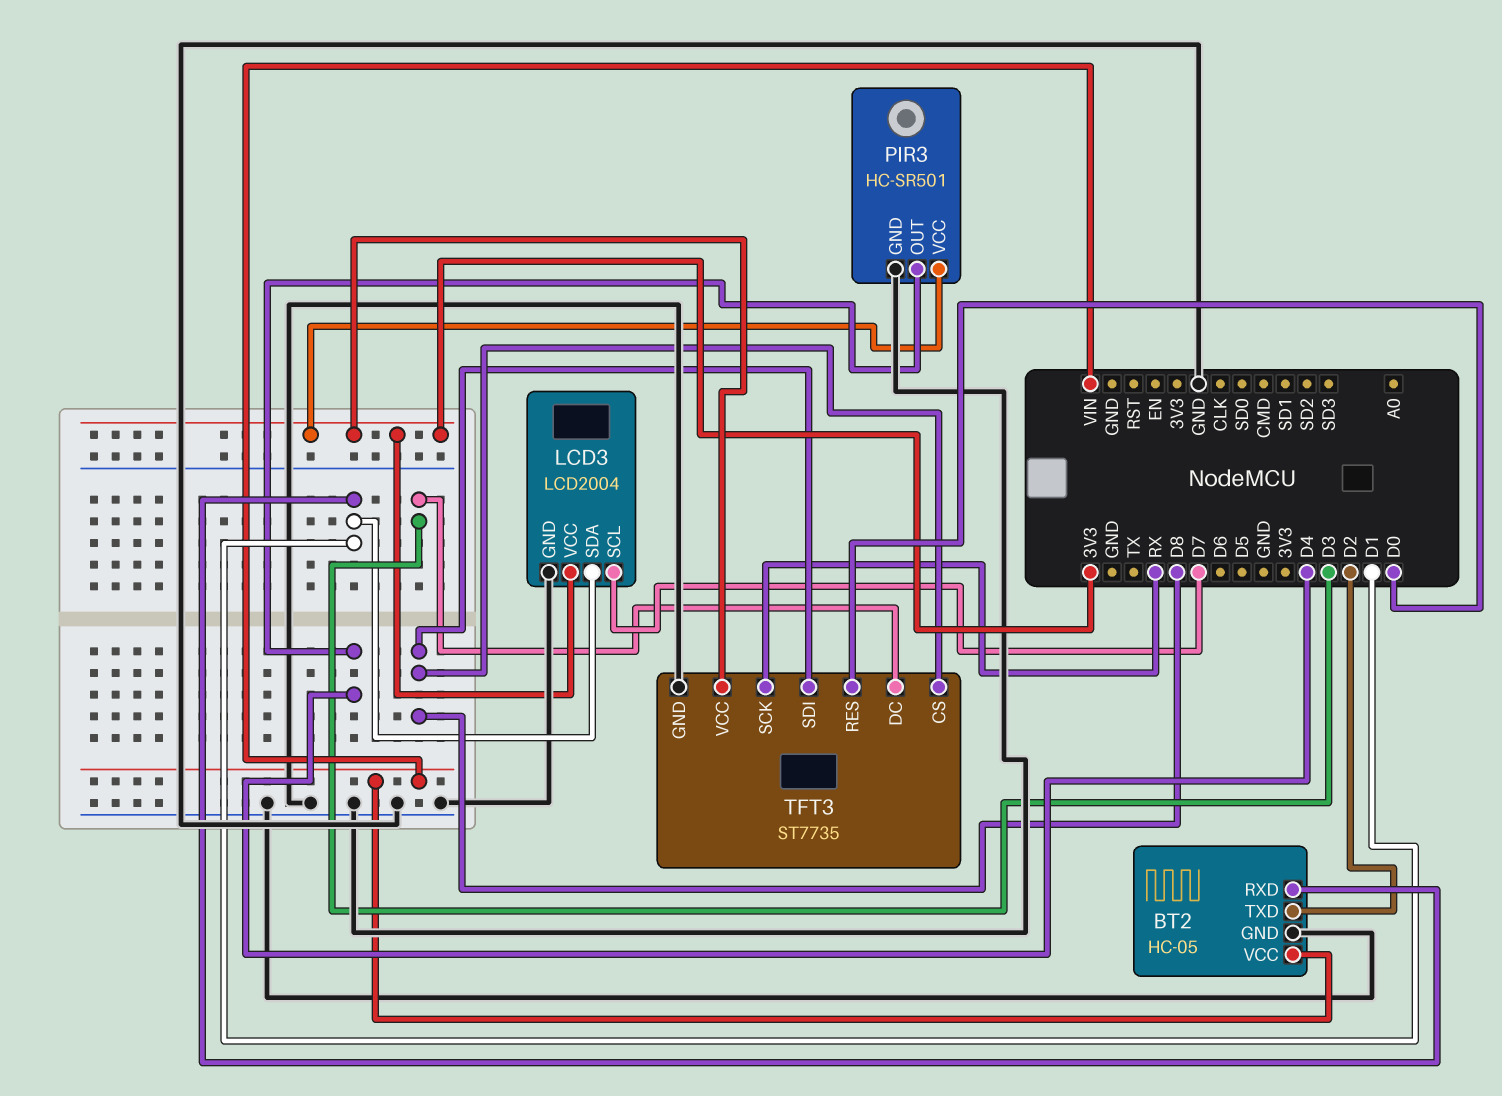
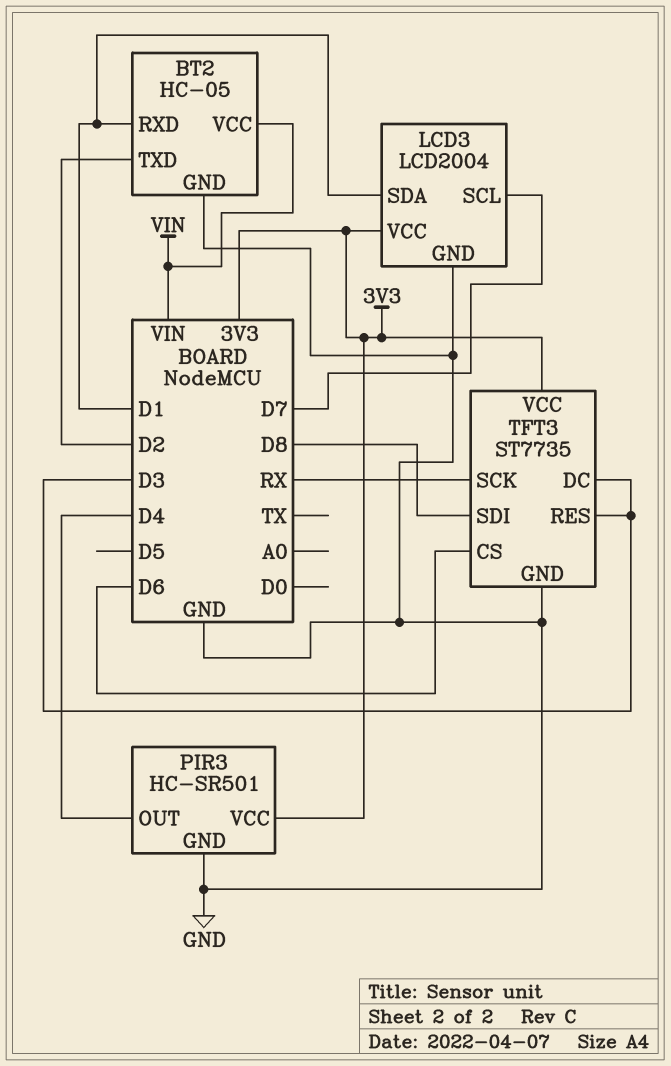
TFT3 pin CS: D8 -> D6
TFT3 pin RES: D0 -> D3

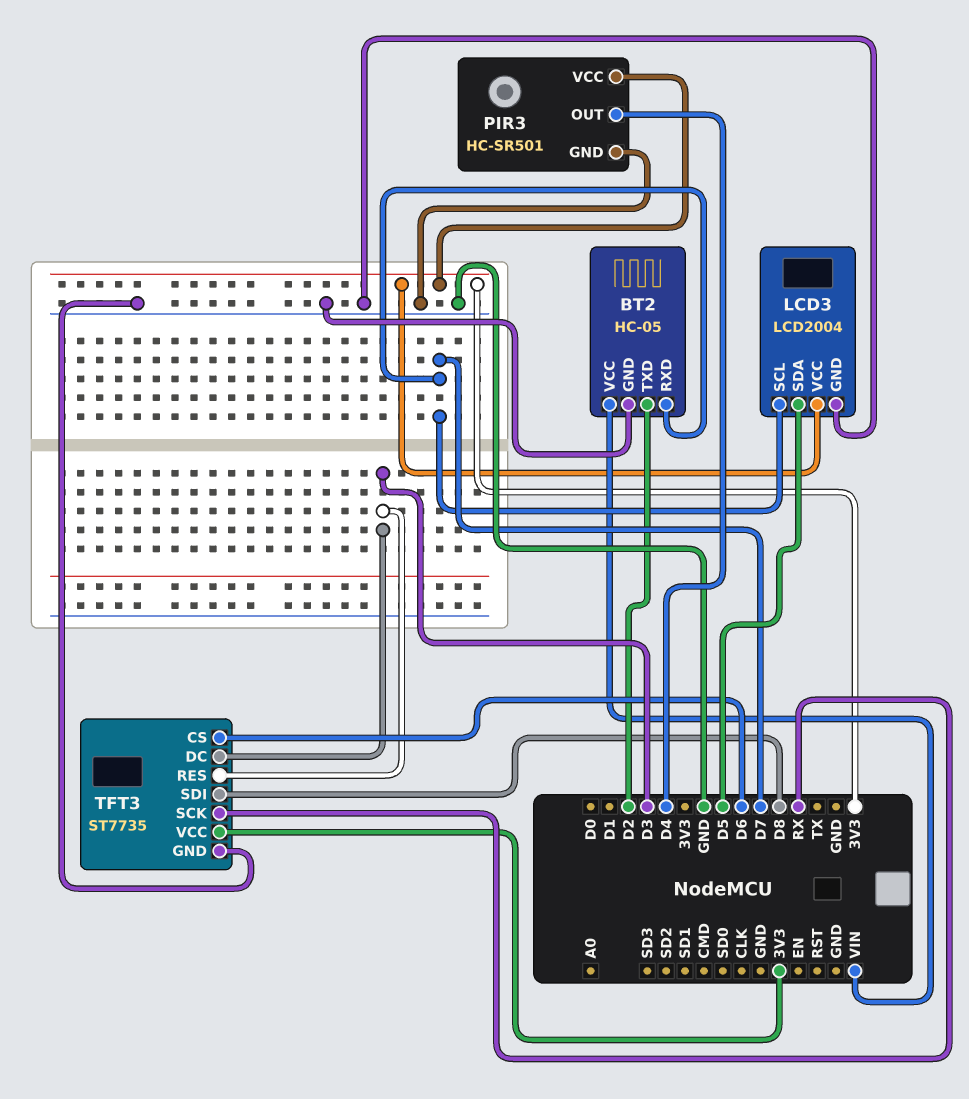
BT2 pin RXD: D1 -> D7
LCD3 pin SDA: D1 -> D5

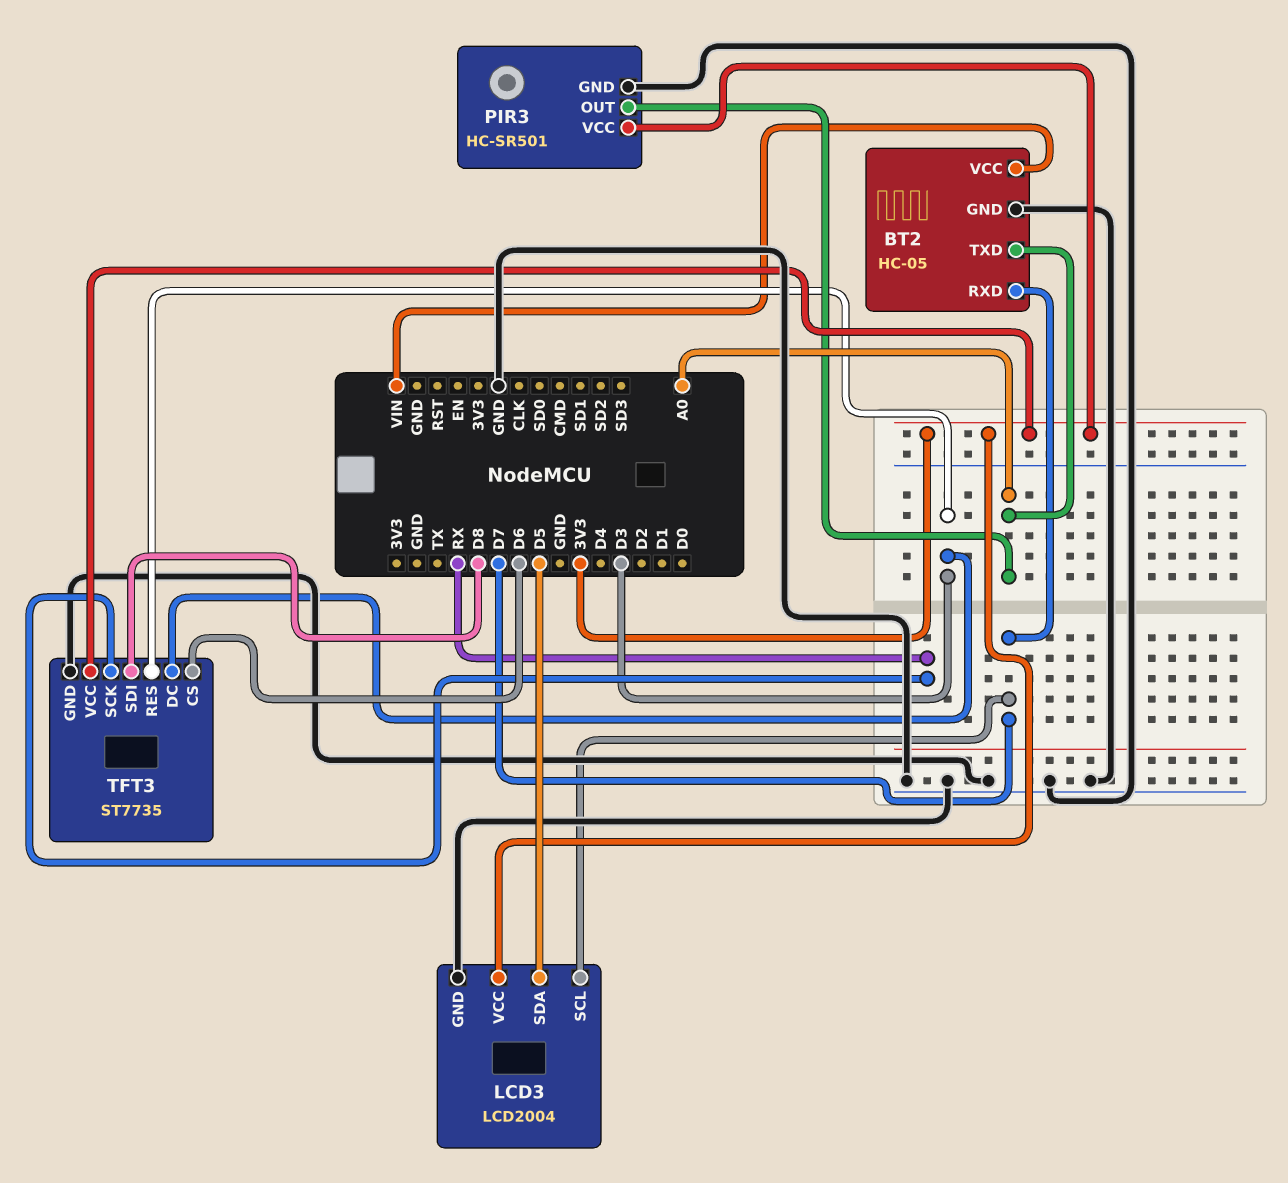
BT2 pin TXD: D2 -> A0
PIR3 pin OUT: D4 -> A0

